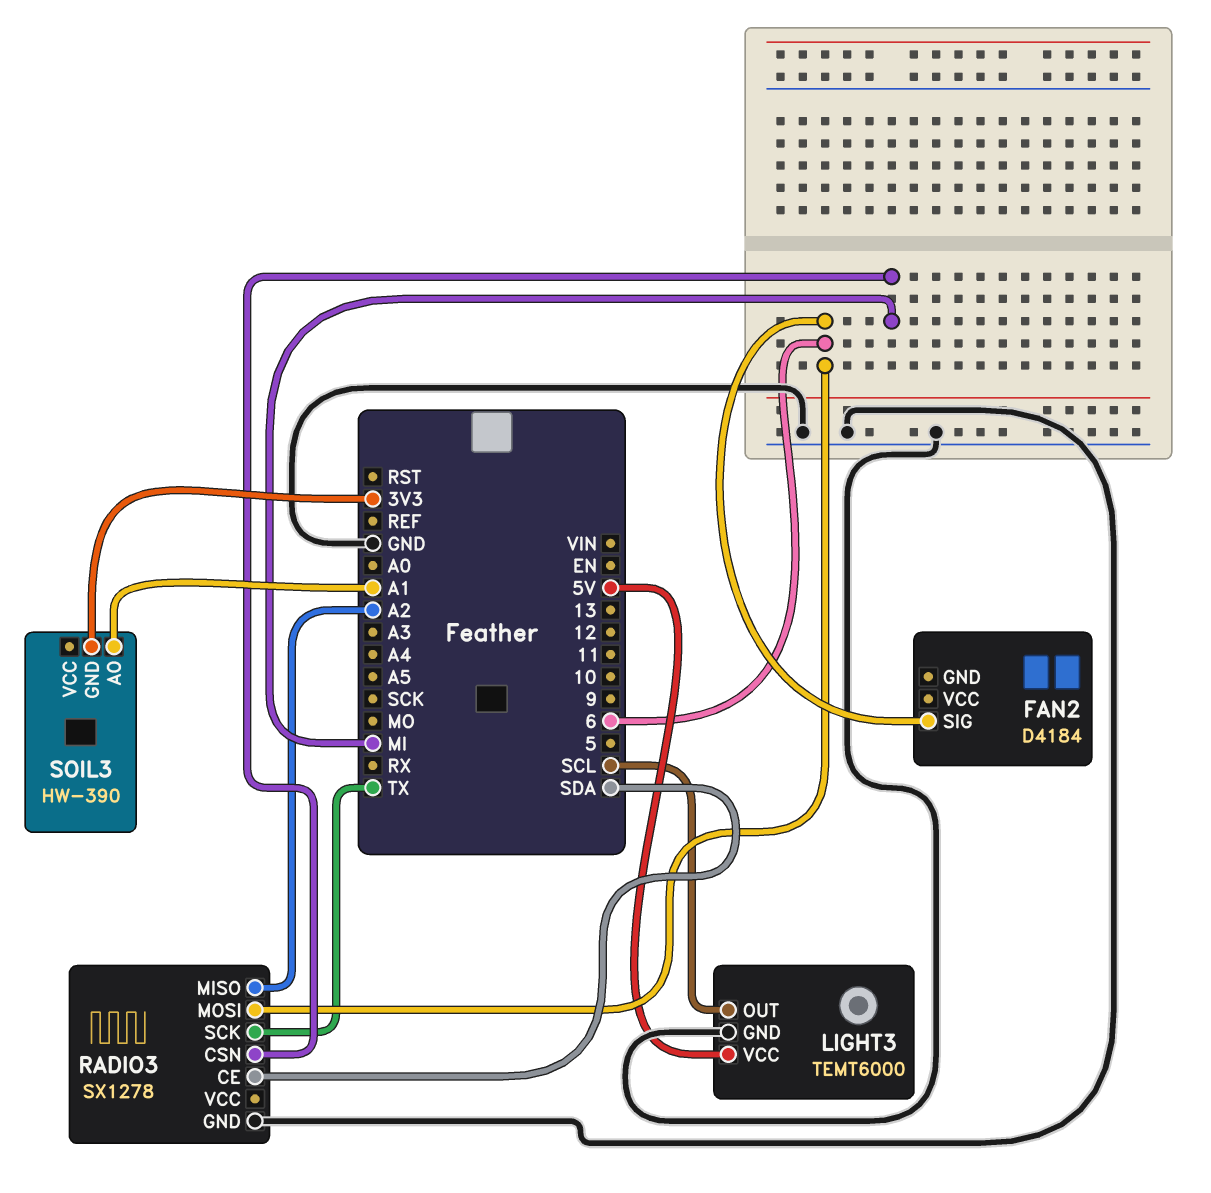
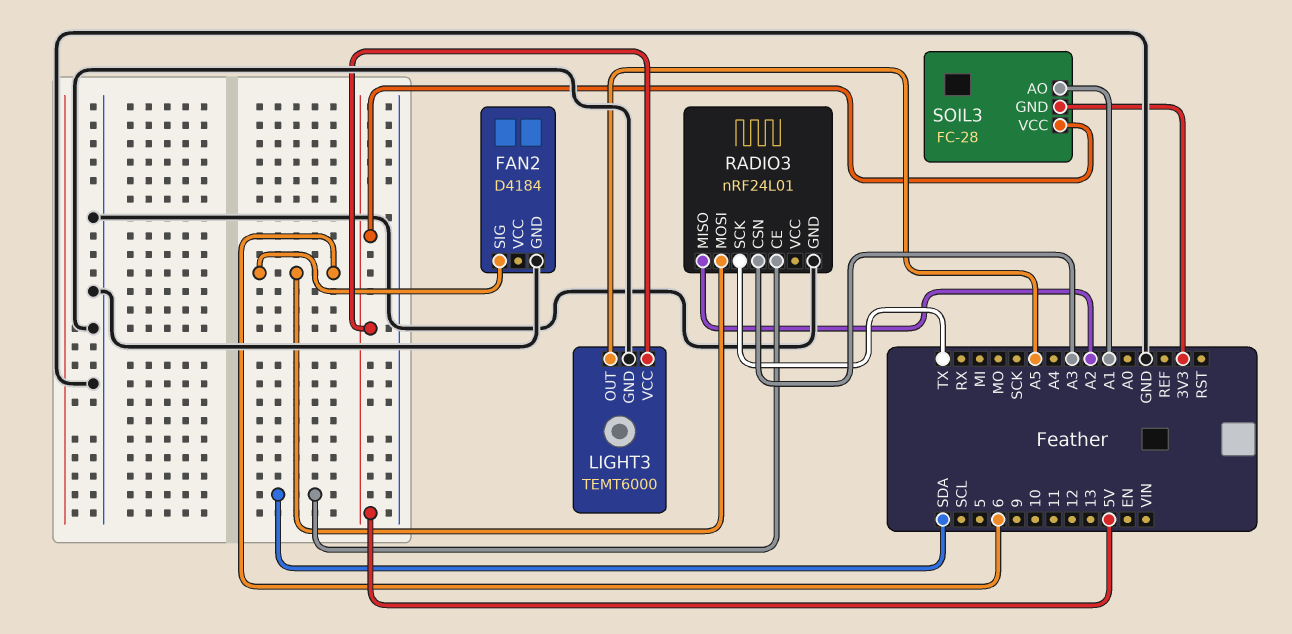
FAN2 pin GND: none -> GND
LIGHT3 pin OUT: SCL -> A5
RADIO3: SX1278 -> nRF24L01
RADIO3 pin CSN: MI -> A3
SOIL3: HW-390 -> FC-28
SOIL3 pin VCC: none -> 5V

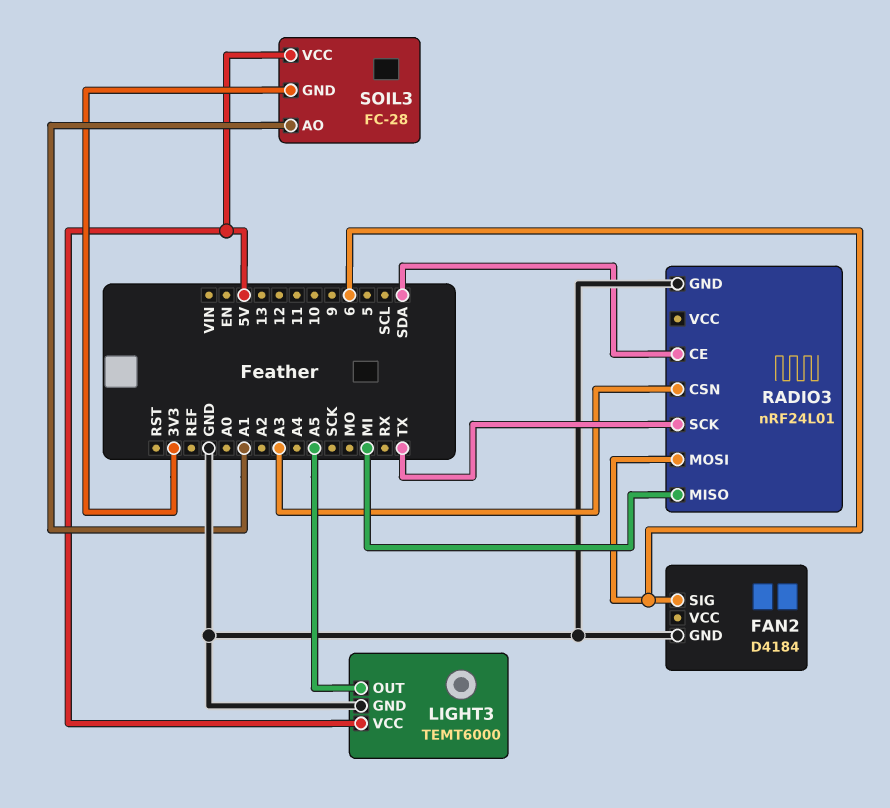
RADIO3 pin MISO: A2 -> MI

